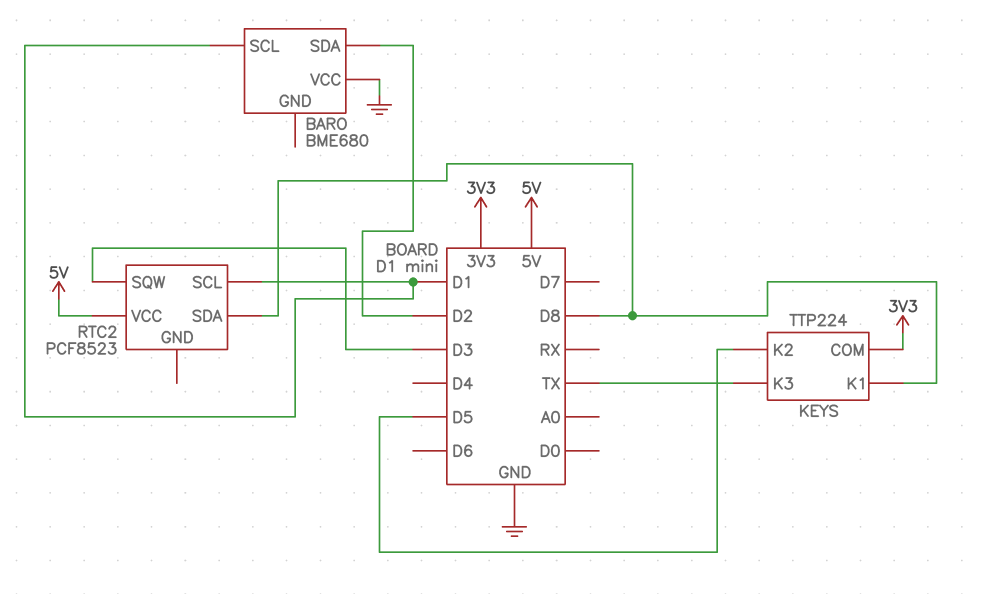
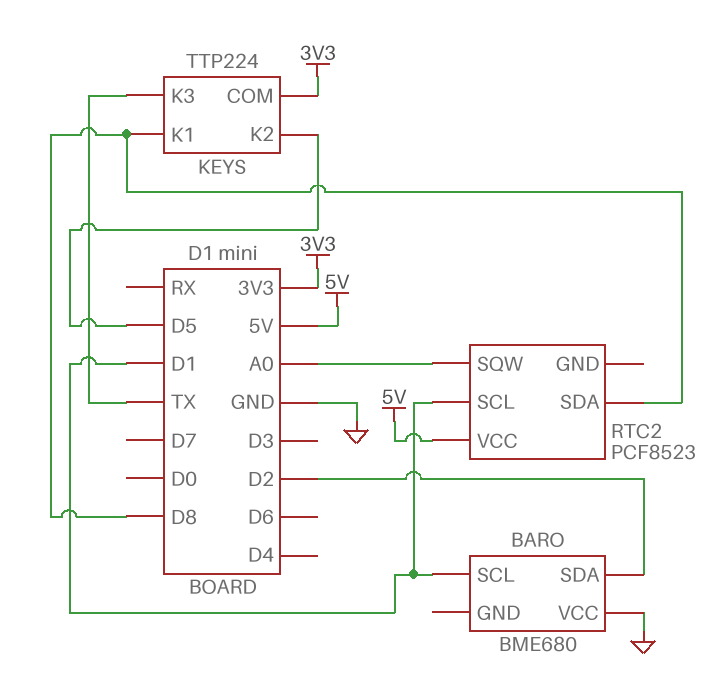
RTC2 pin SQW: D3 -> A0

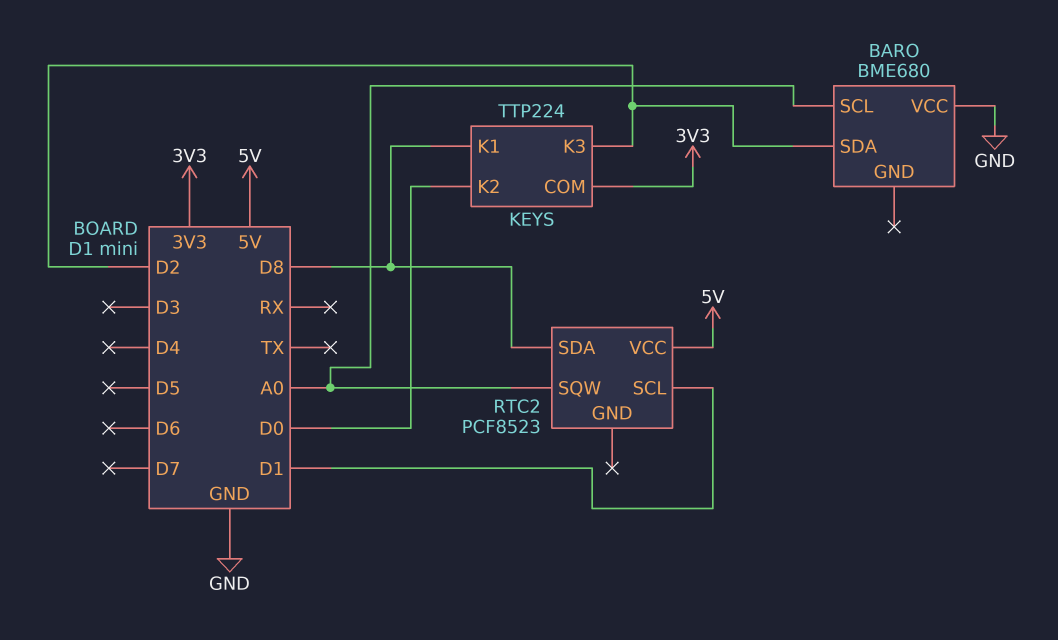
BARO pin SCL: D1 -> A0
KEYS pin K2: D5 -> D0
KEYS pin K3: TX -> D2

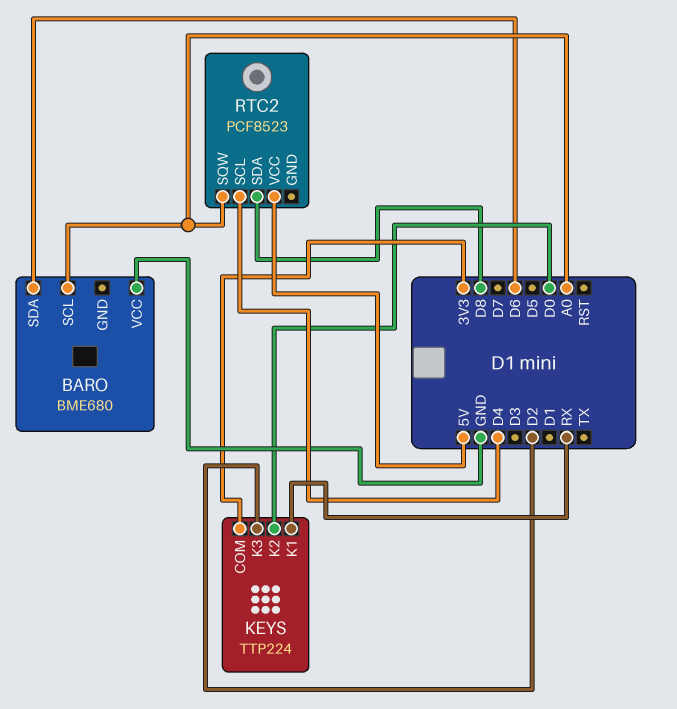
BARO pin SDA: D2 -> D6
KEYS pin K1: D8 -> RX
RTC2 pin SCL: D1 -> D4

